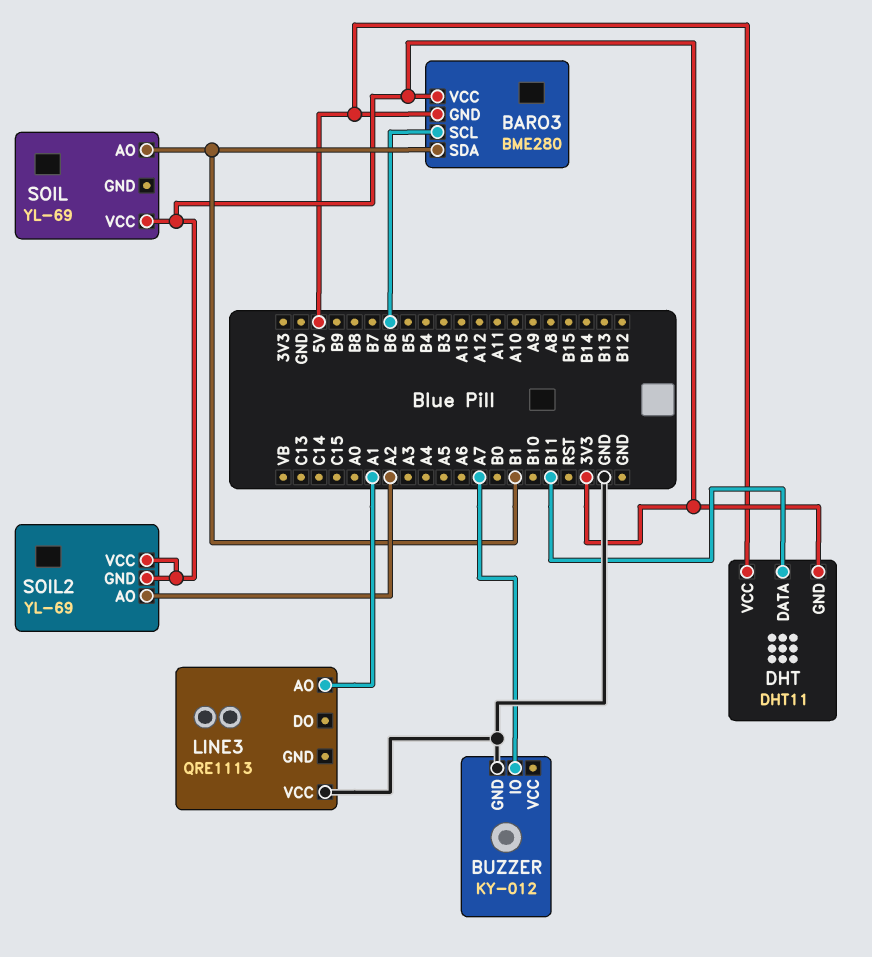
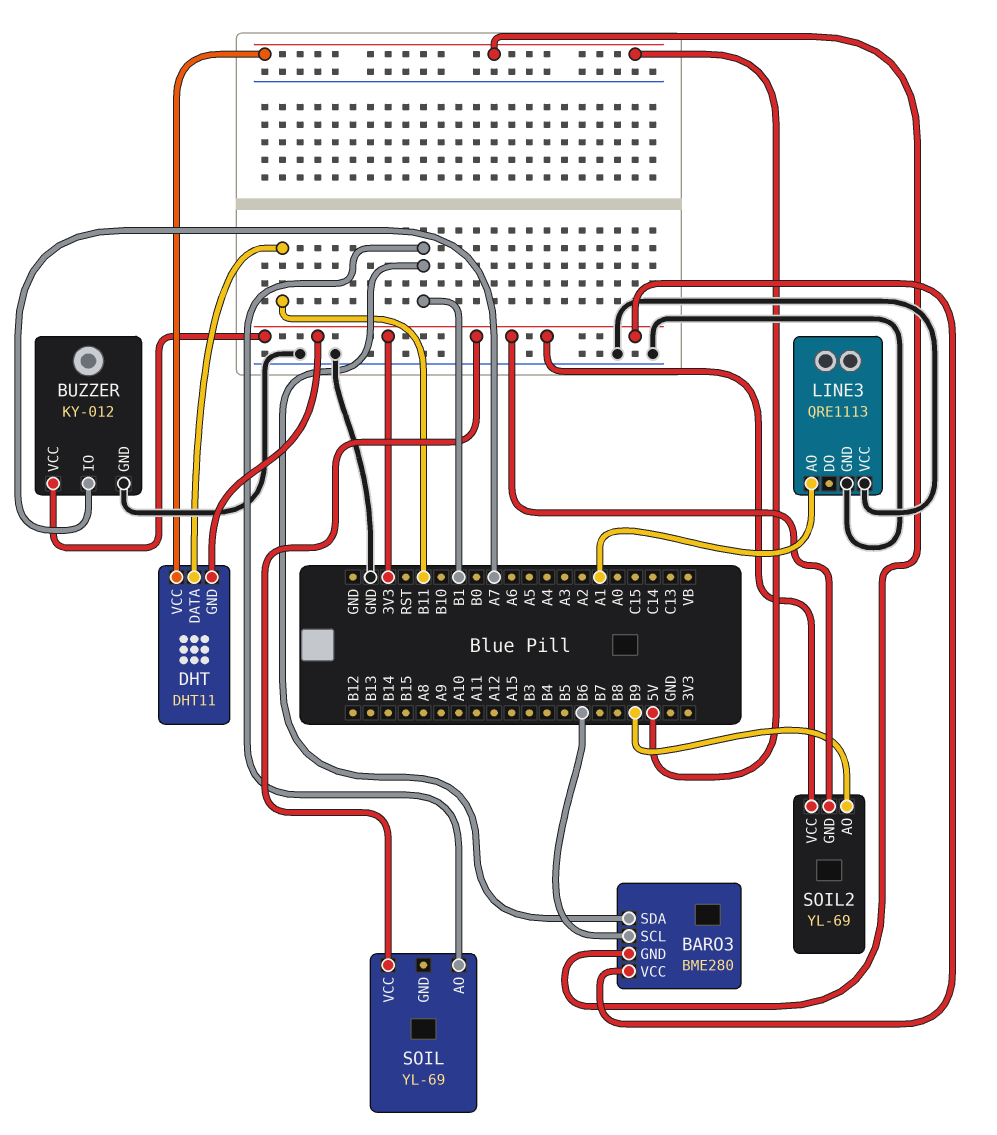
BUZZER pin VCC: none -> 3V3
LINE3 pin GND: none -> GND
SOIL2 pin AO: A2 -> B9

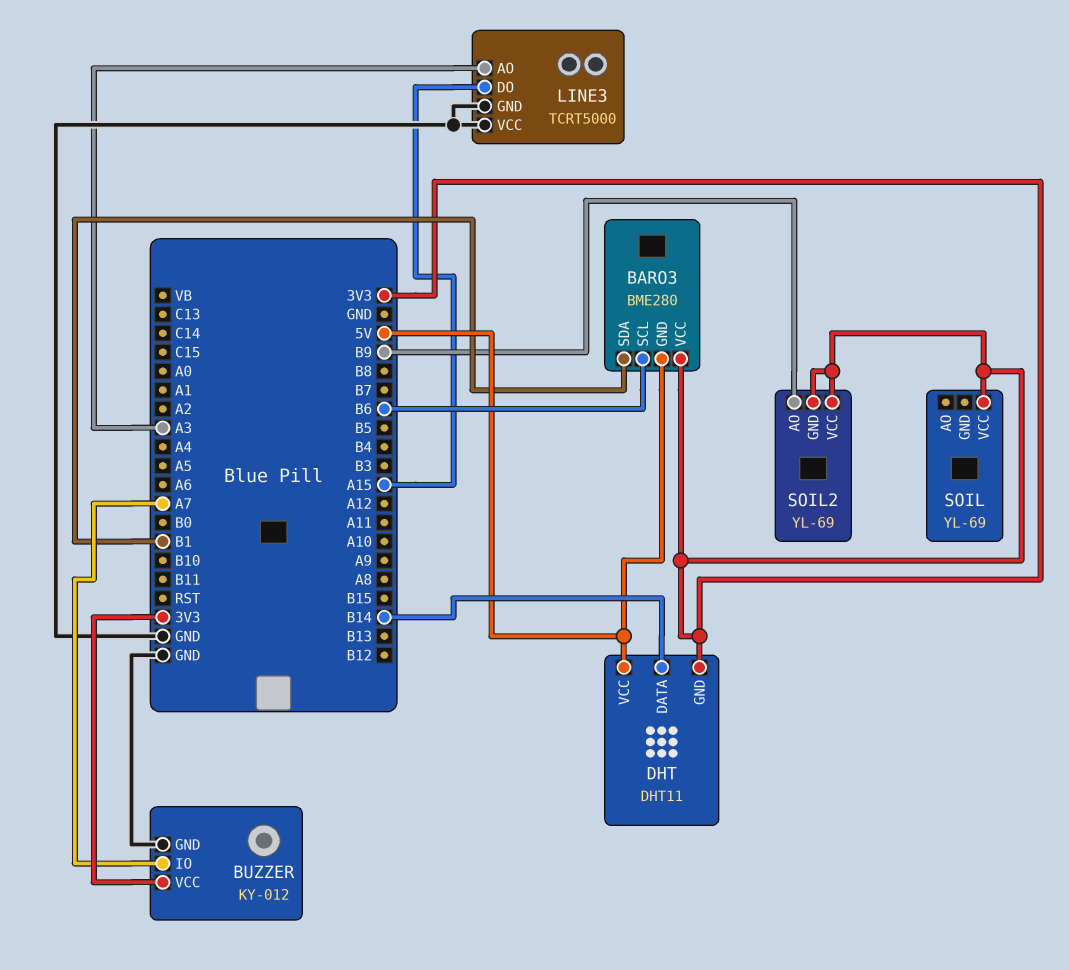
DHT pin DATA: B11 -> B14
LINE3: QRE1113 -> TCRT5000
LINE3 pin AO: A1 -> A3
LINE3 pin DO: none -> A15
SOIL pin AO: B1 -> none

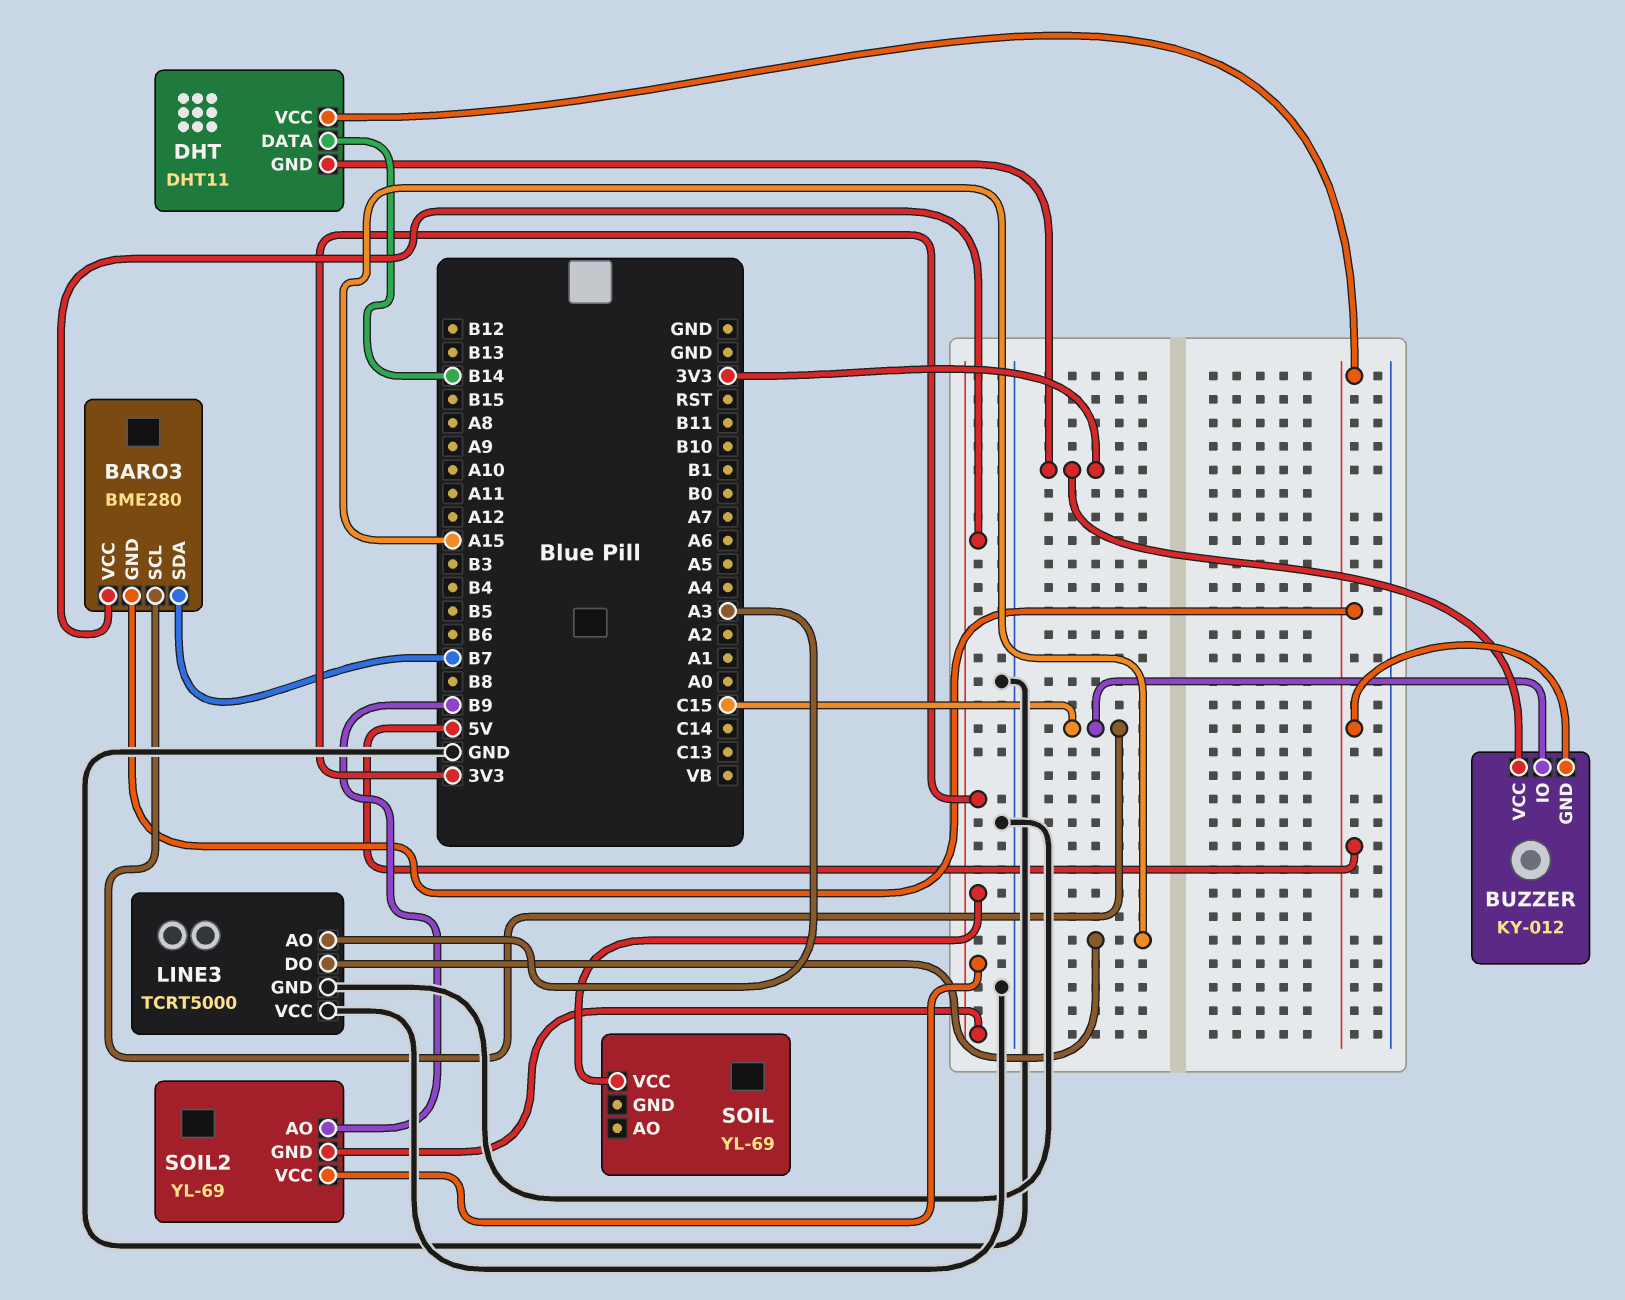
BARO3 pin SCL: B6 -> C15
BARO3 pin SDA: B1 -> B7
BUZZER pin GND: GND -> 5V
BUZZER pin IO: A7 -> C15

